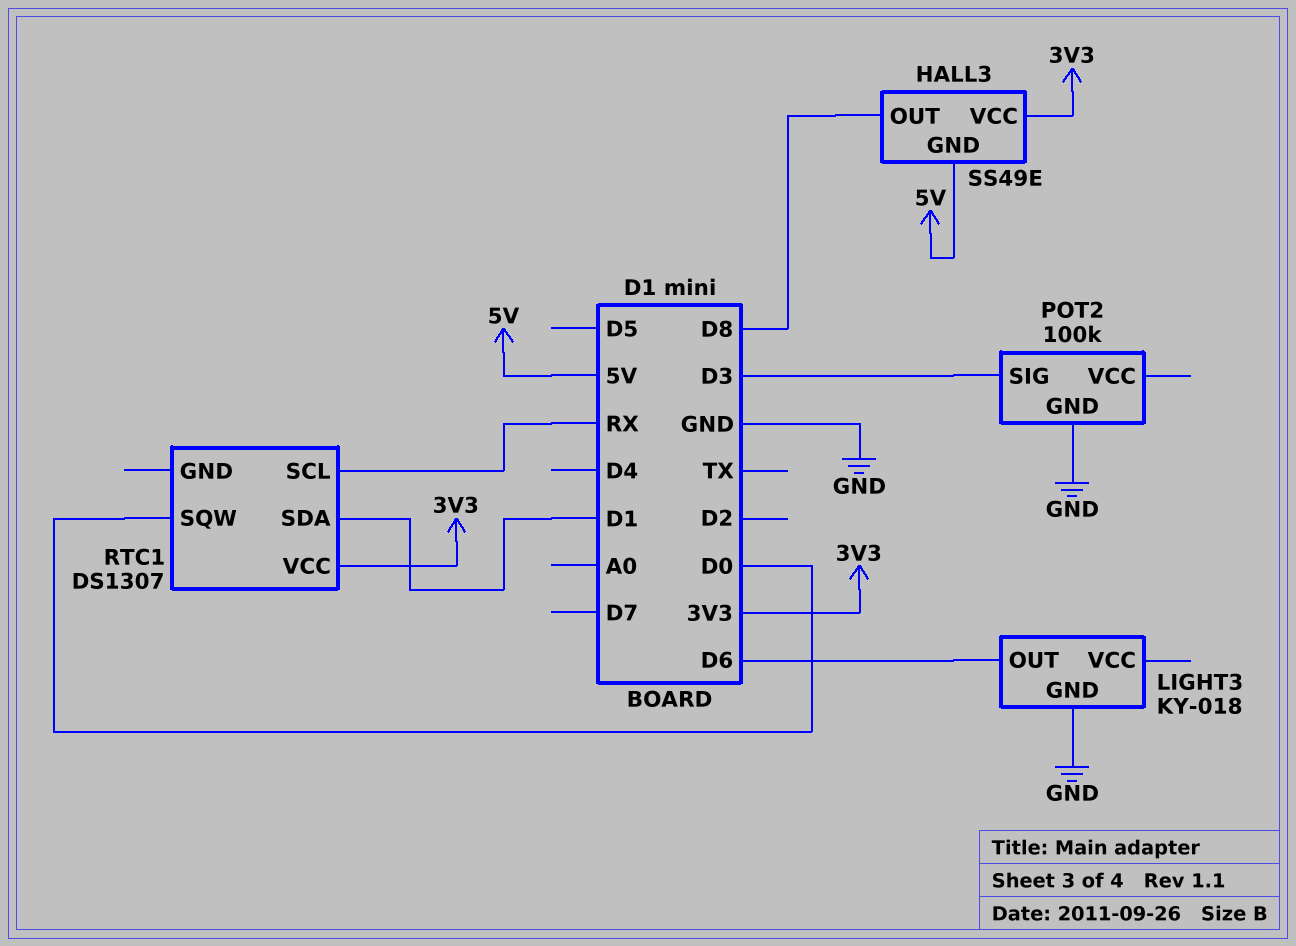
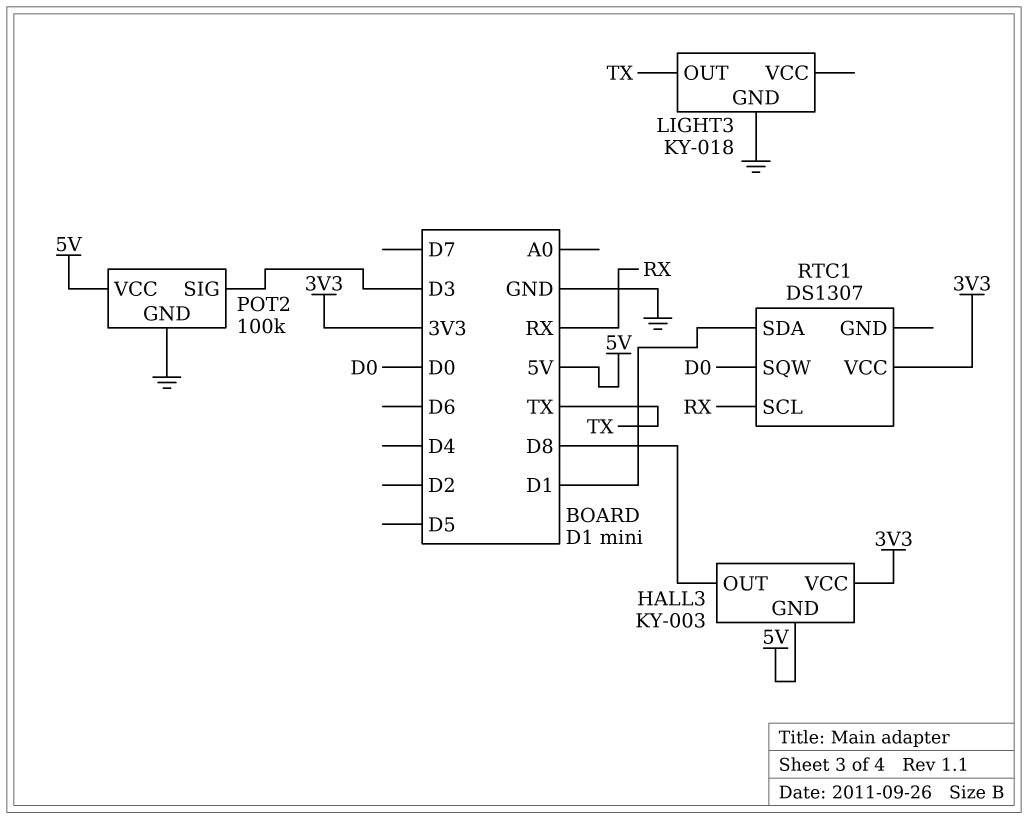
HALL3: SS49E -> KY-003
LIGHT3 pin OUT: D6 -> TX
POT2 pin VCC: none -> 5V

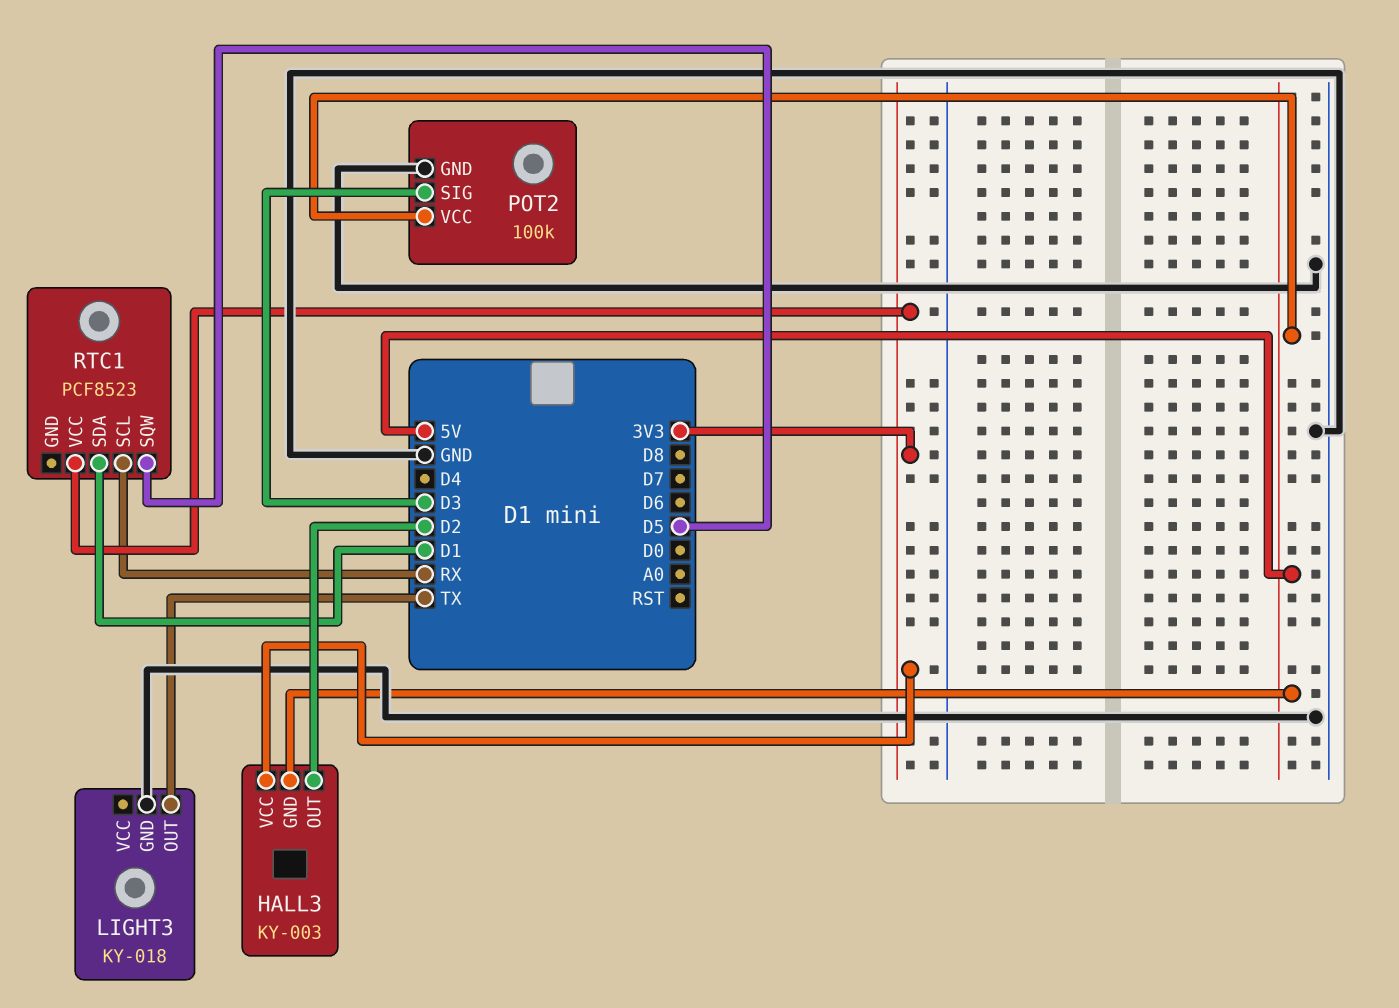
HALL3 pin OUT: D8 -> D2
RTC1: DS1307 -> PCF8523
RTC1 pin SQW: D0 -> D5

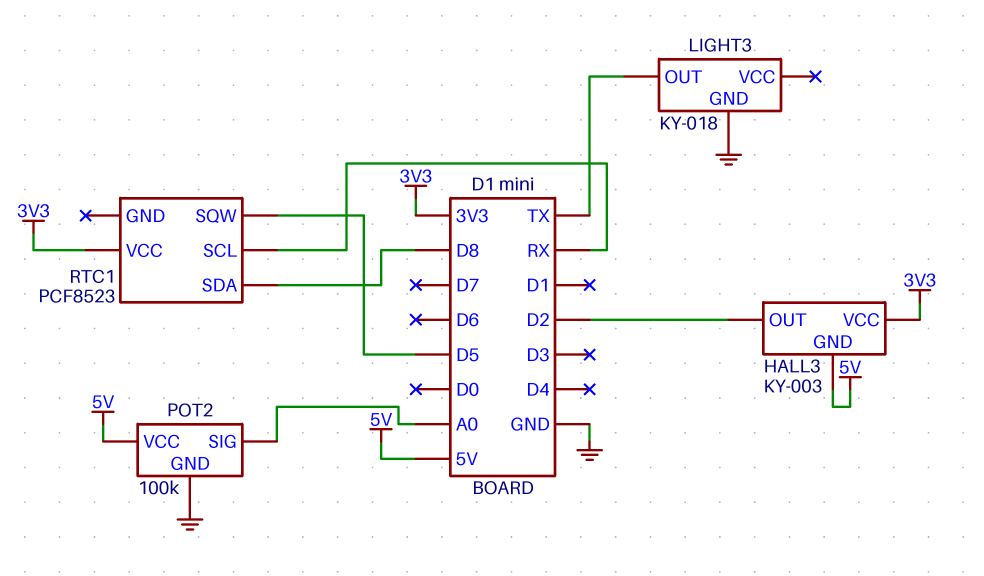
POT2 pin SIG: D3 -> A0
RTC1 pin SDA: D1 -> D8

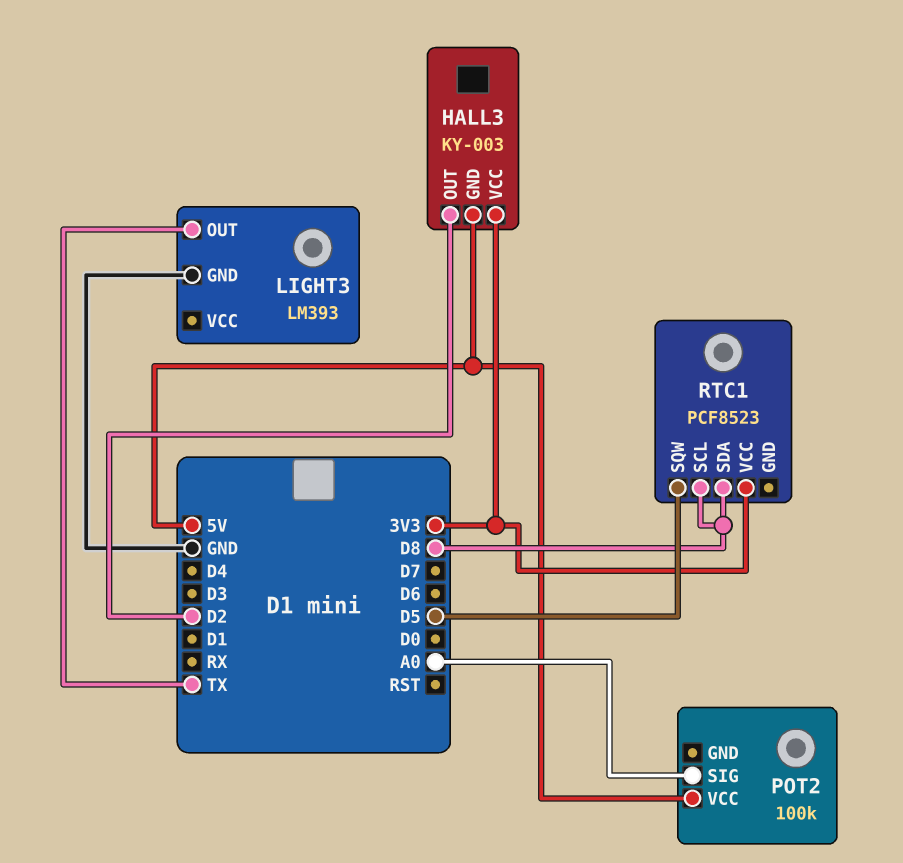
LIGHT3: KY-018 -> LM393
POT2 pin GND: GND -> none
RTC1 pin SCL: RX -> D8

